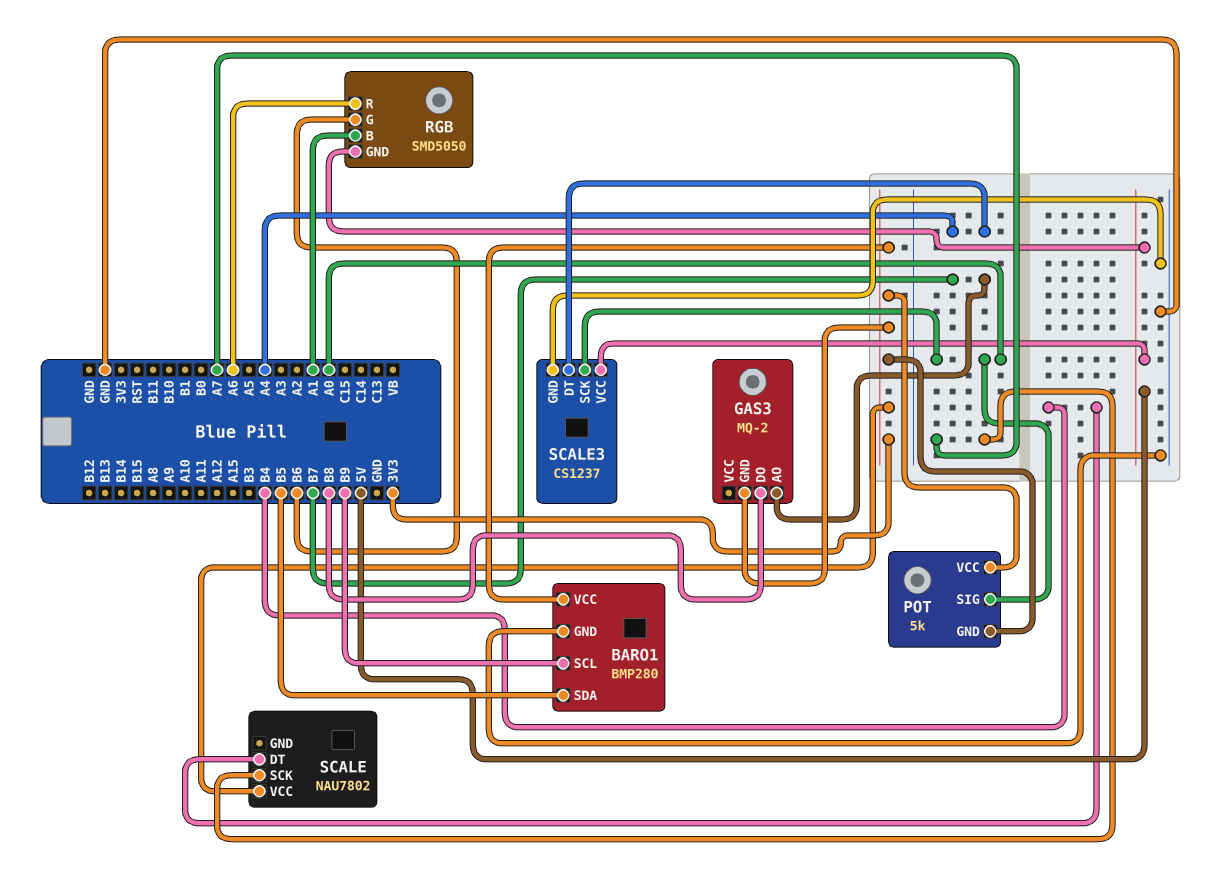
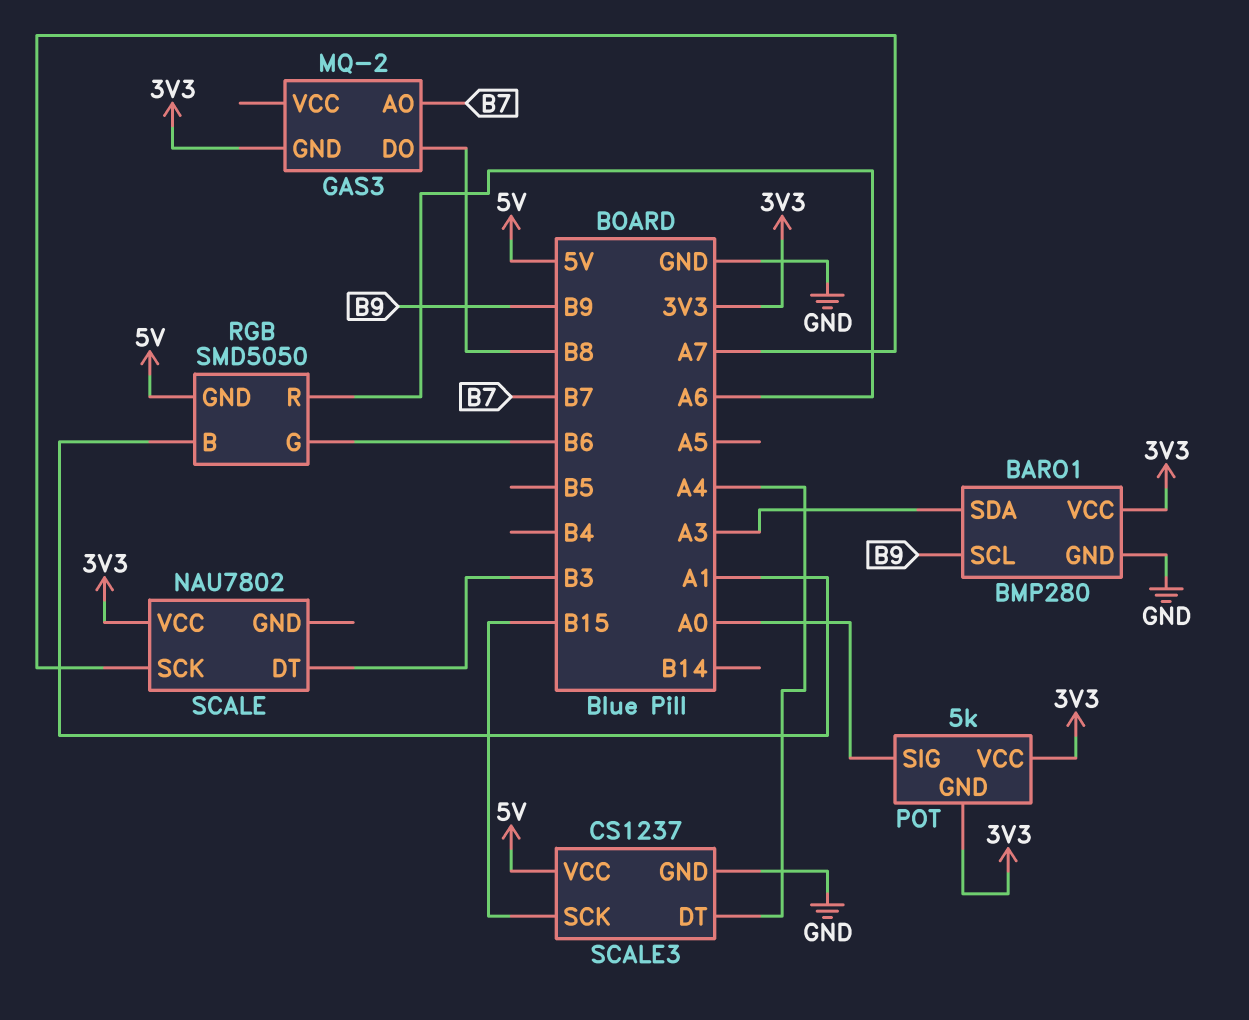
BARO1 pin SDA: B5 -> A3
SCALE pin DT: B4 -> B3
SCALE3 pin SCK: A0 -> B15

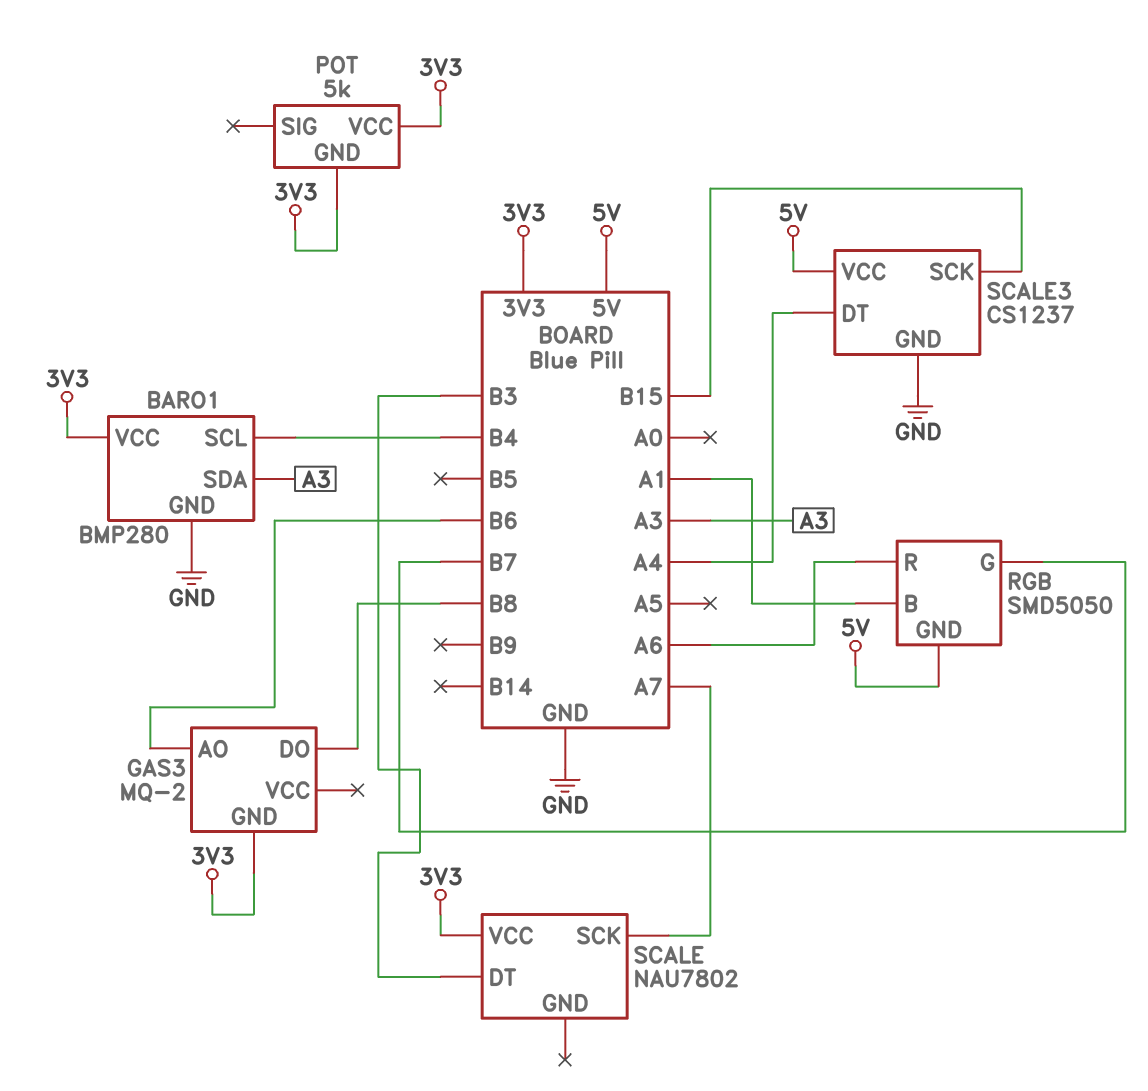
BARO1 pin SCL: B9 -> B4
GAS3 pin AO: B7 -> B6
POT pin SIG: A0 -> none
RGB pin G: B6 -> B7

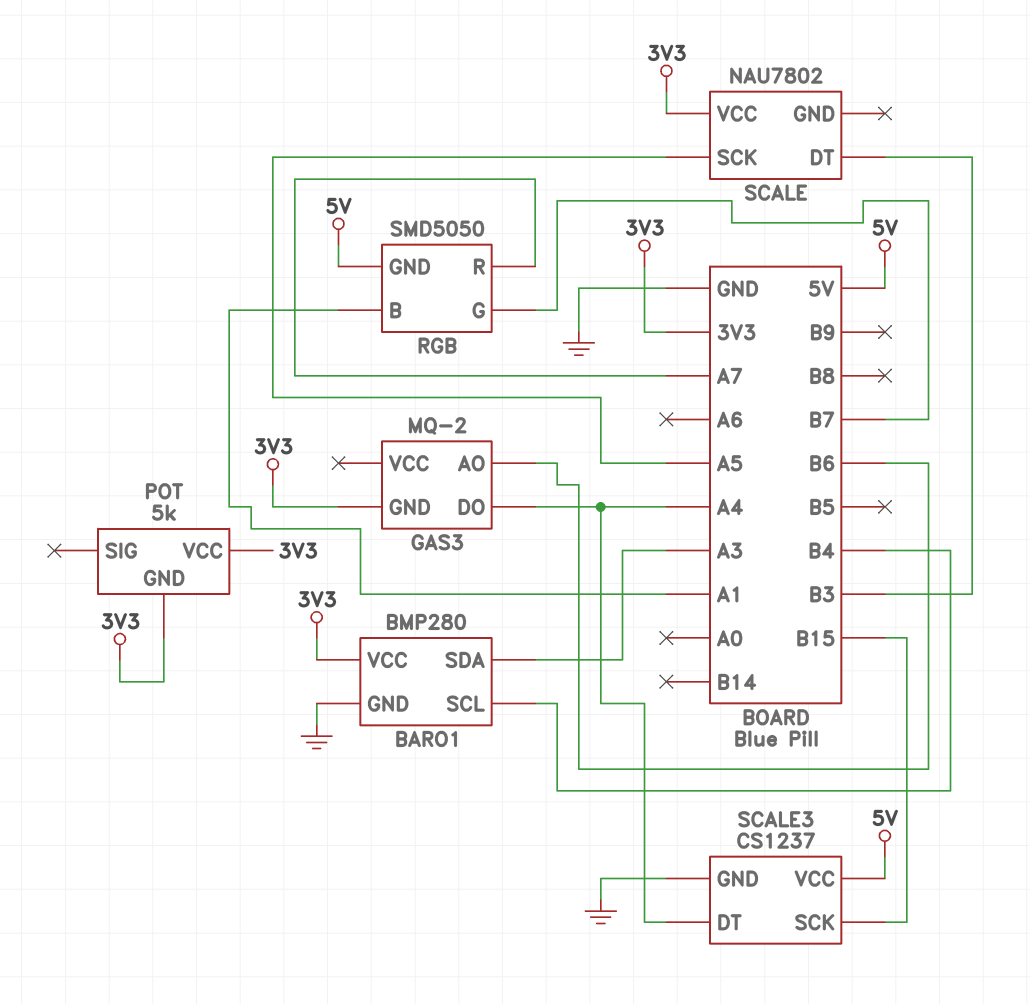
GAS3 pin DO: B8 -> A4
RGB pin R: A6 -> A7
SCALE pin SCK: A7 -> A5

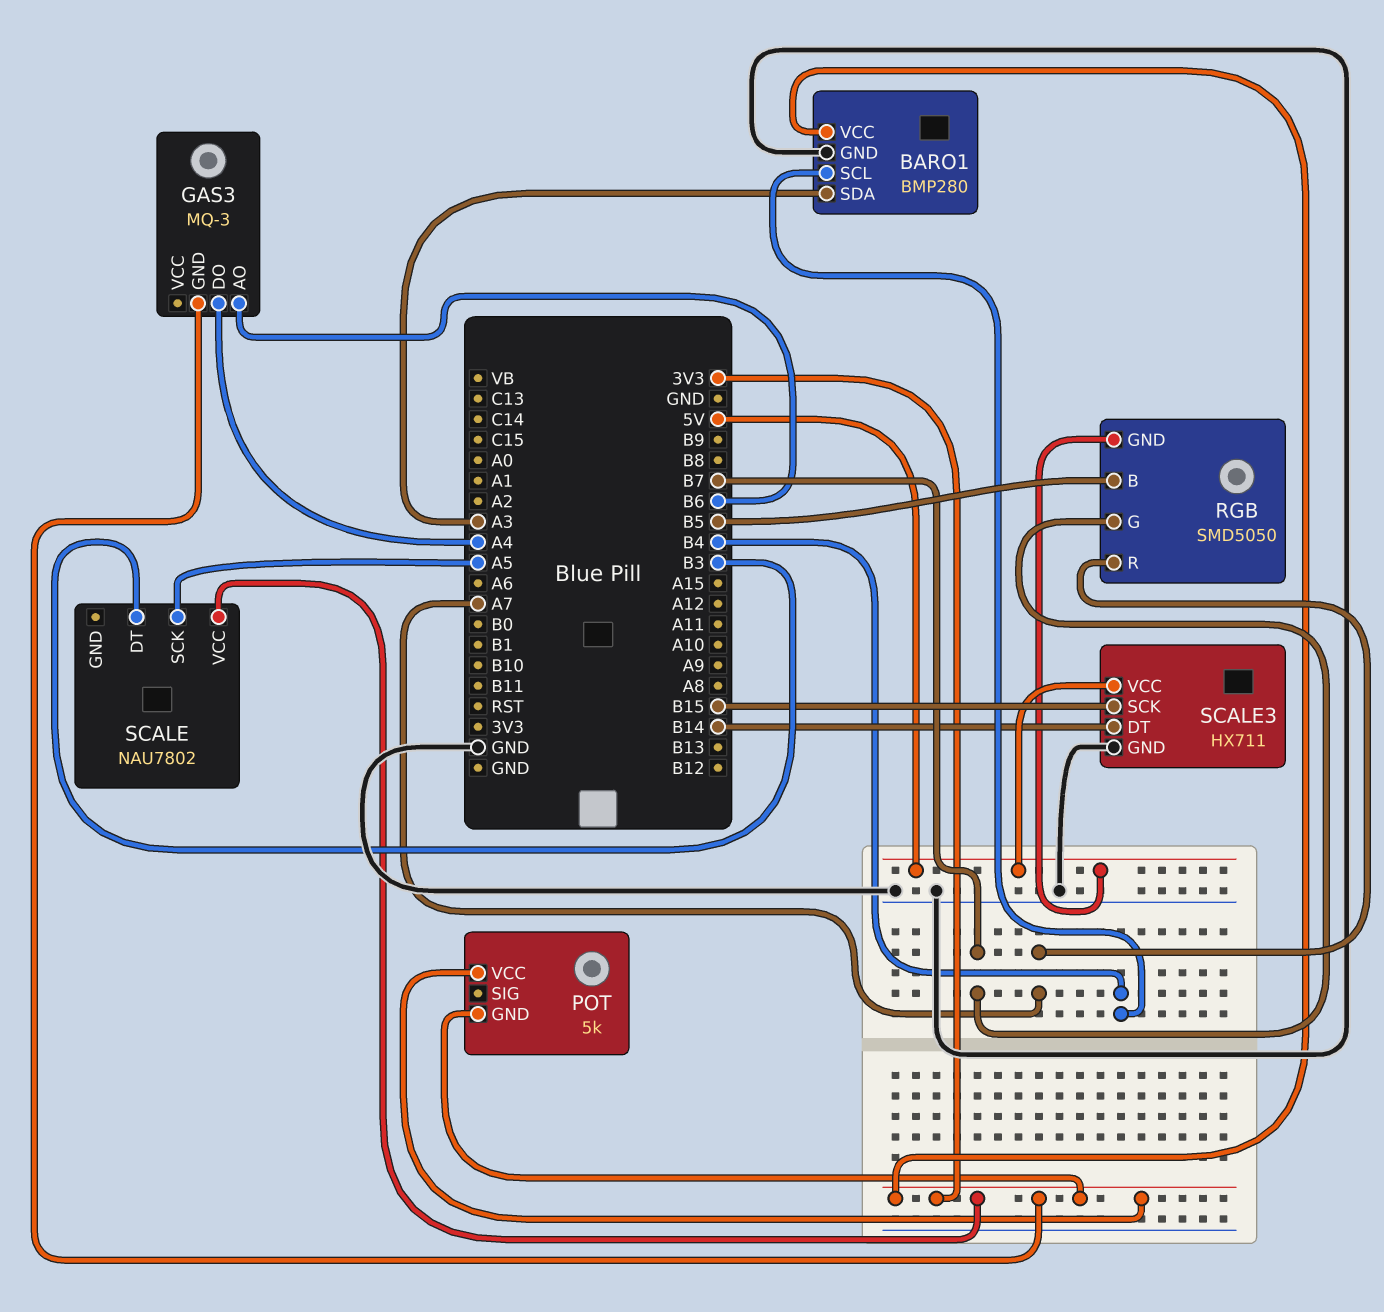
GAS3: MQ-2 -> MQ-3
RGB pin B: A1 -> B5
SCALE3: CS1237 -> HX711
SCALE3 pin DT: A4 -> B14

